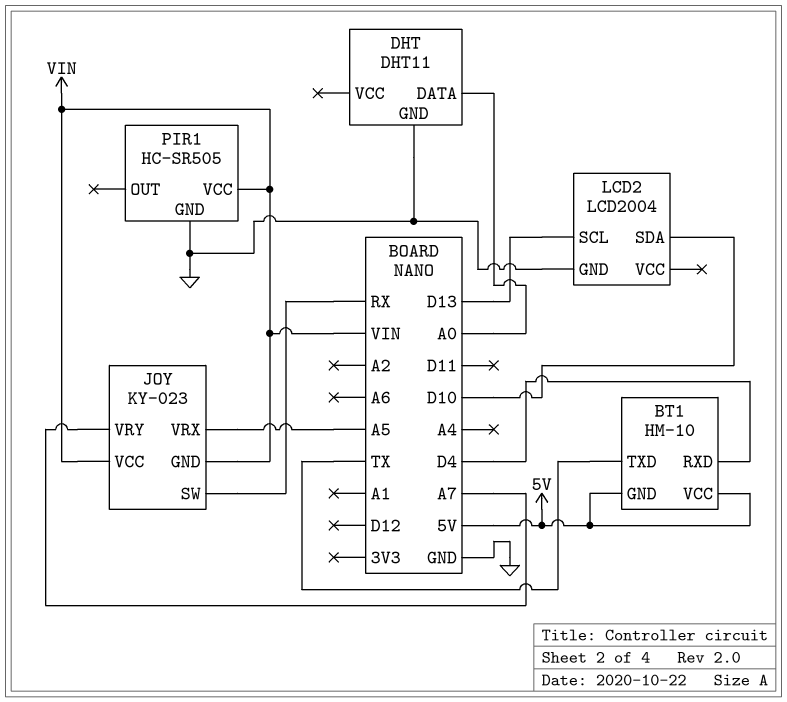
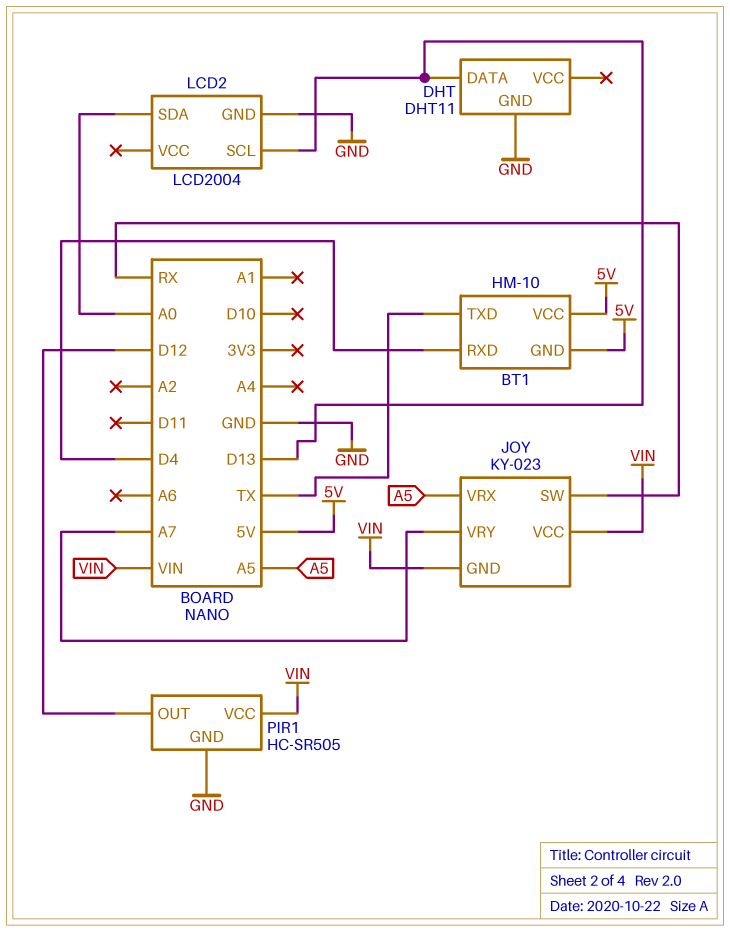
DHT pin DATA: A0 -> D13
LCD2 pin SDA: D10 -> A0
PIR1 pin OUT: none -> D12

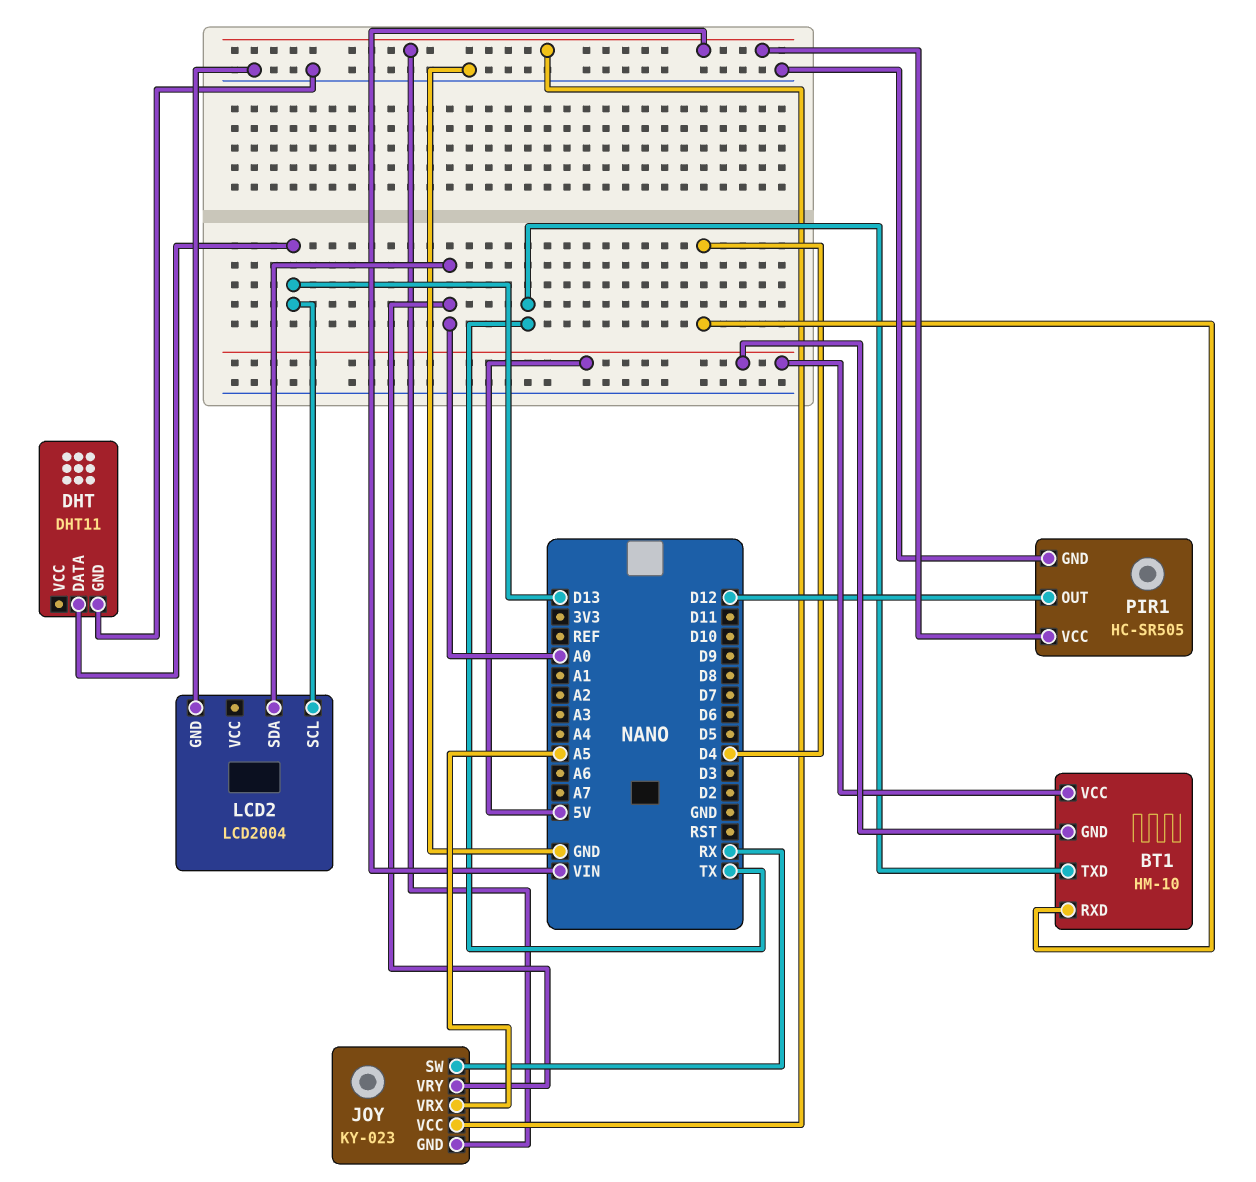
JOY pin VRY: A7 -> A0

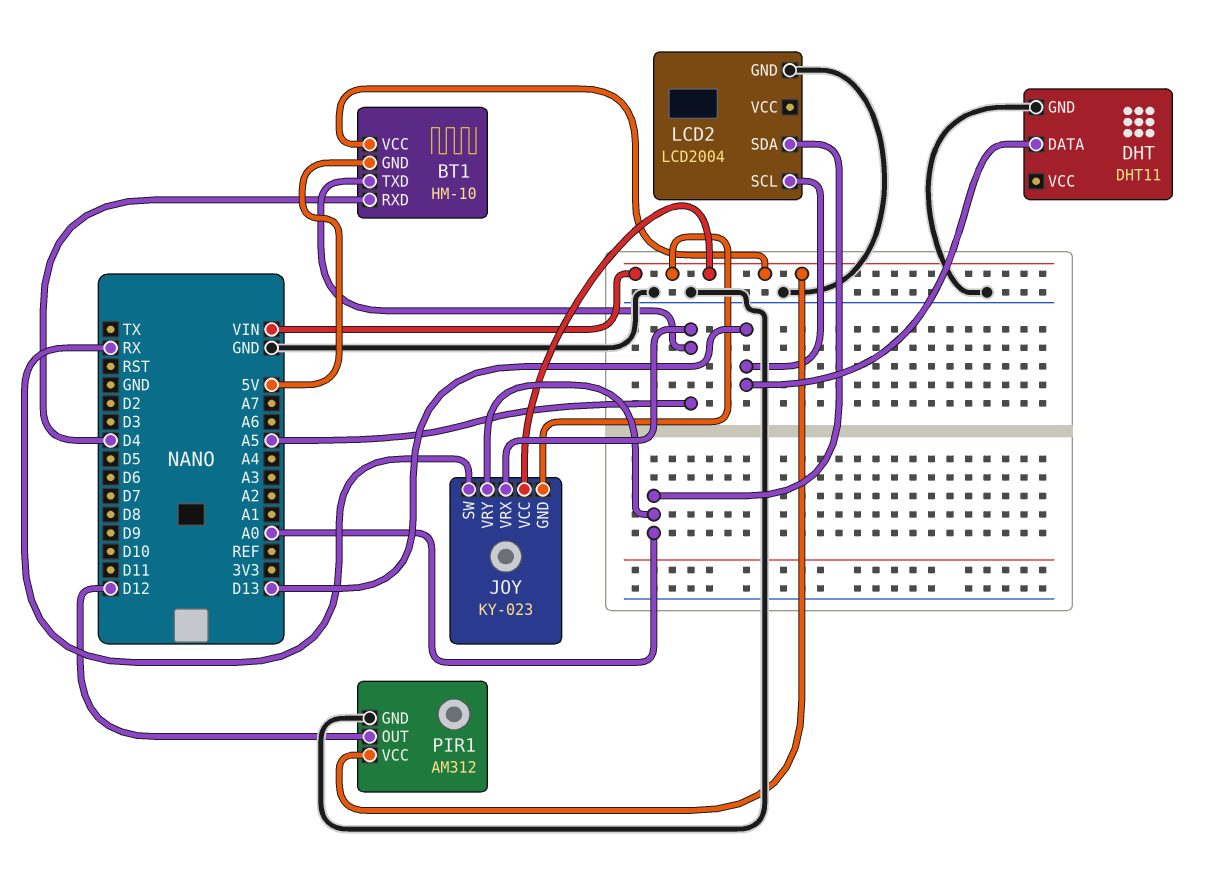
BT1 pin TXD: TX -> A5
BT1 pin VCC: 5V -> VIN
PIR1: HC-SR505 -> AM312

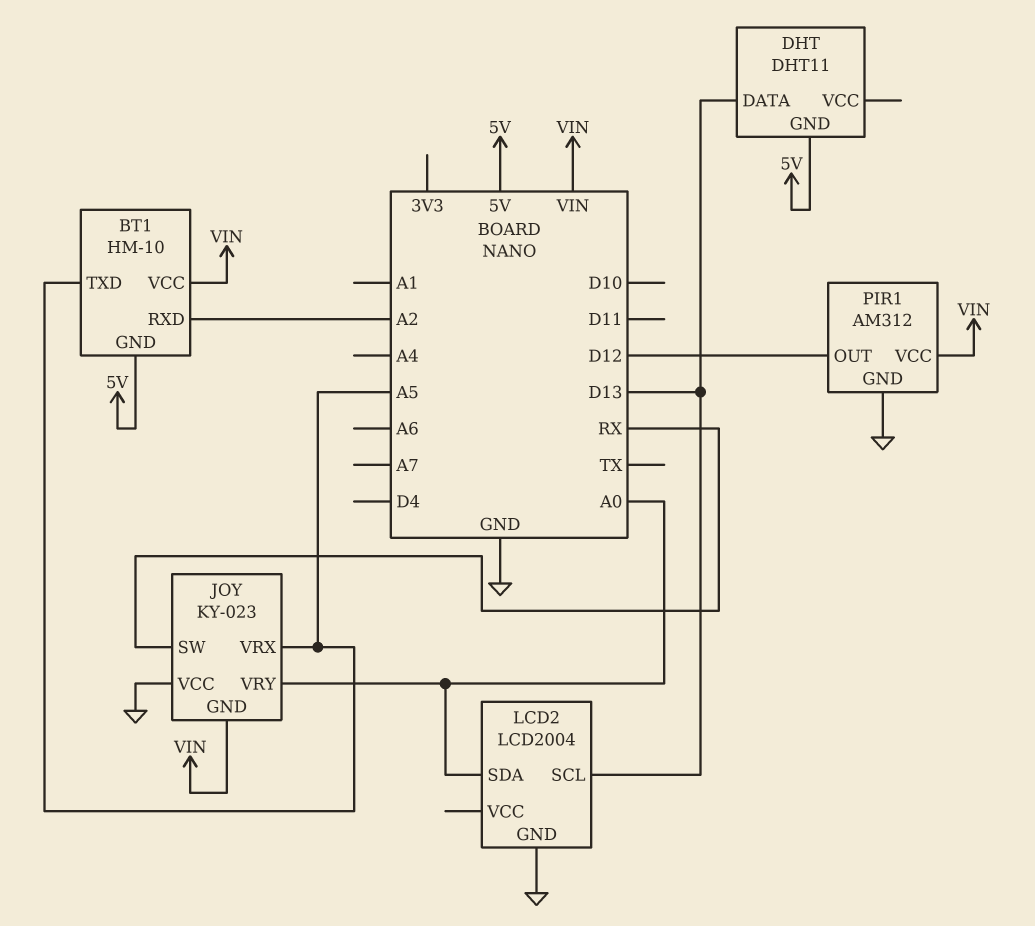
BT1 pin RXD: D4 -> A2
DHT pin GND: GND -> 5V
JOY pin VCC: VIN -> GND

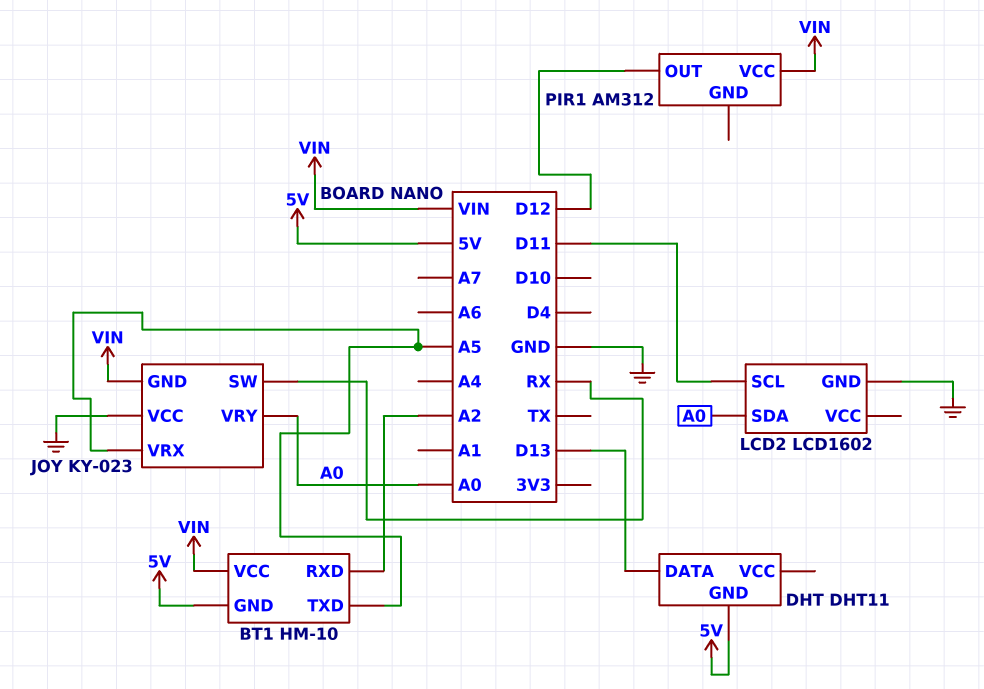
LCD2: LCD2004 -> LCD1602
LCD2 pin SCL: D13 -> D11
PIR1 pin GND: GND -> none

